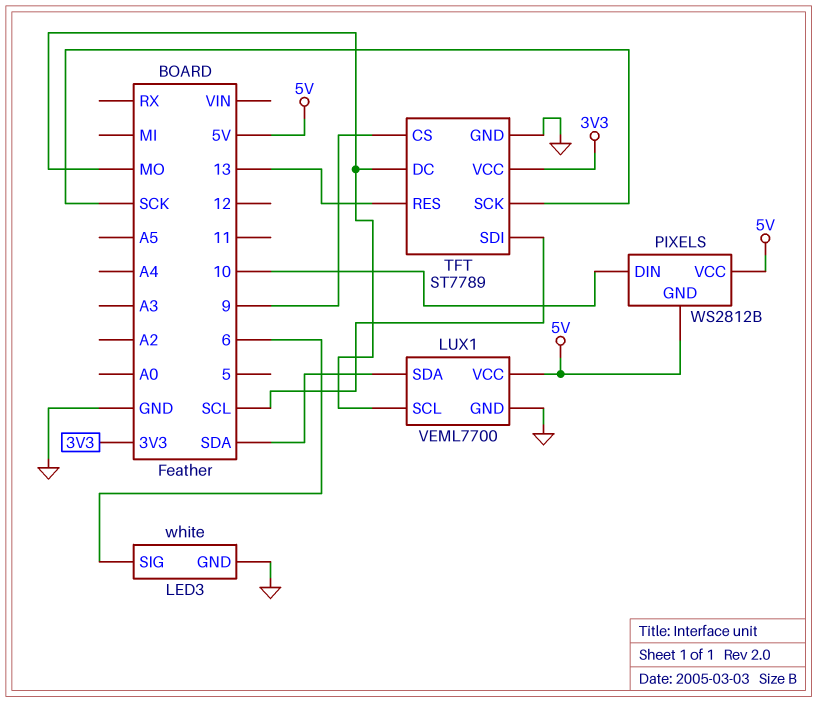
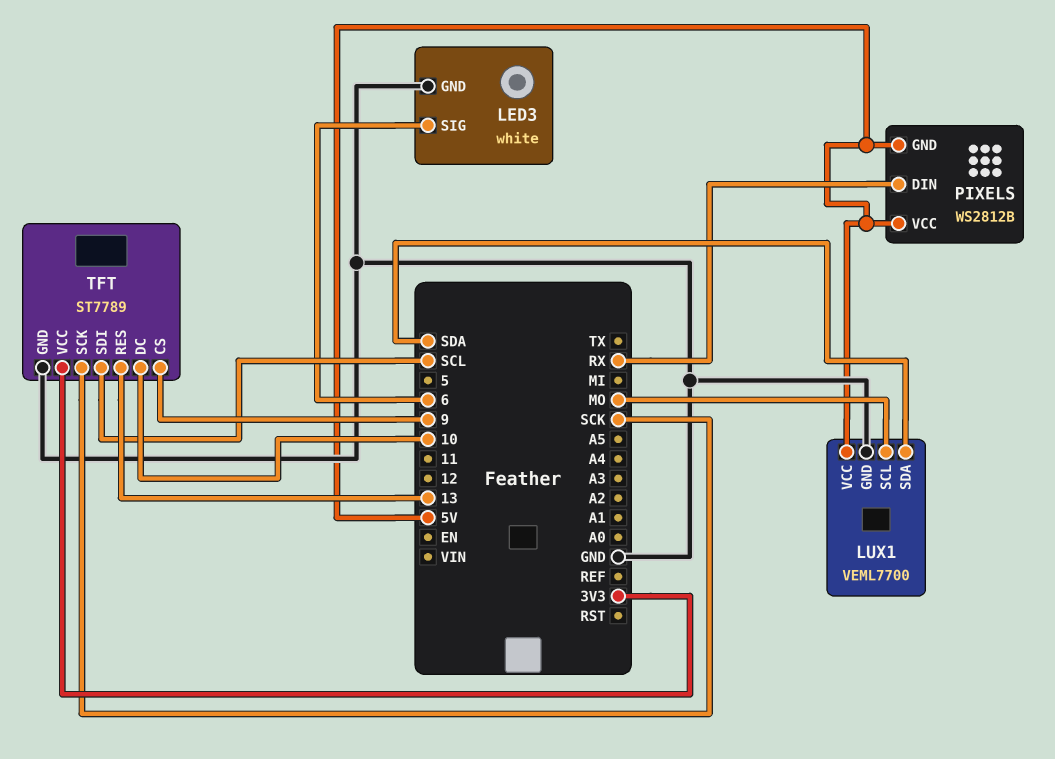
PIXELS pin DIN: 10 -> RX
TFT pin DC: MO -> 10

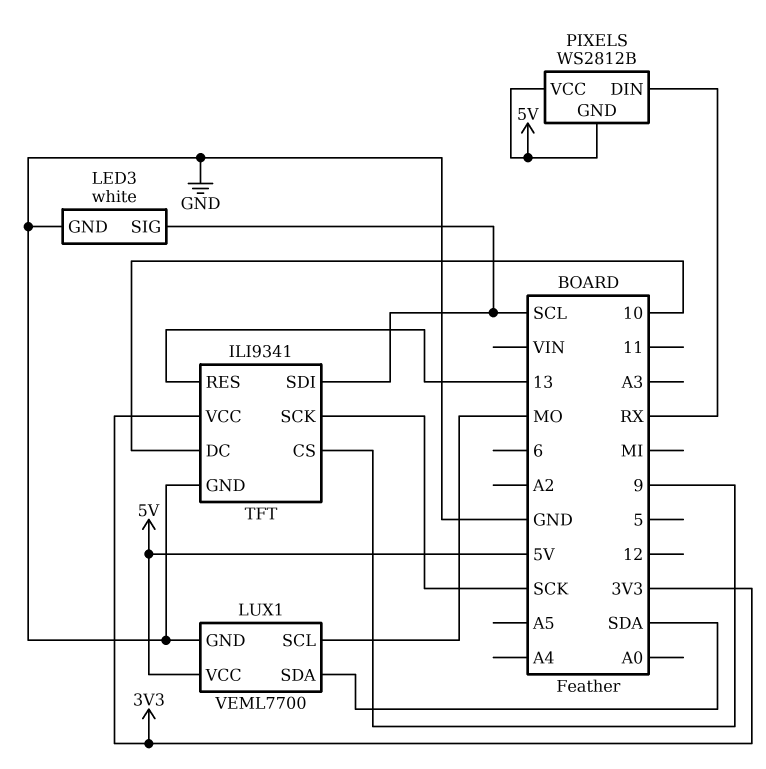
LED3 pin SIG: 6 -> SCL
TFT: ST7789 -> ILI9341

